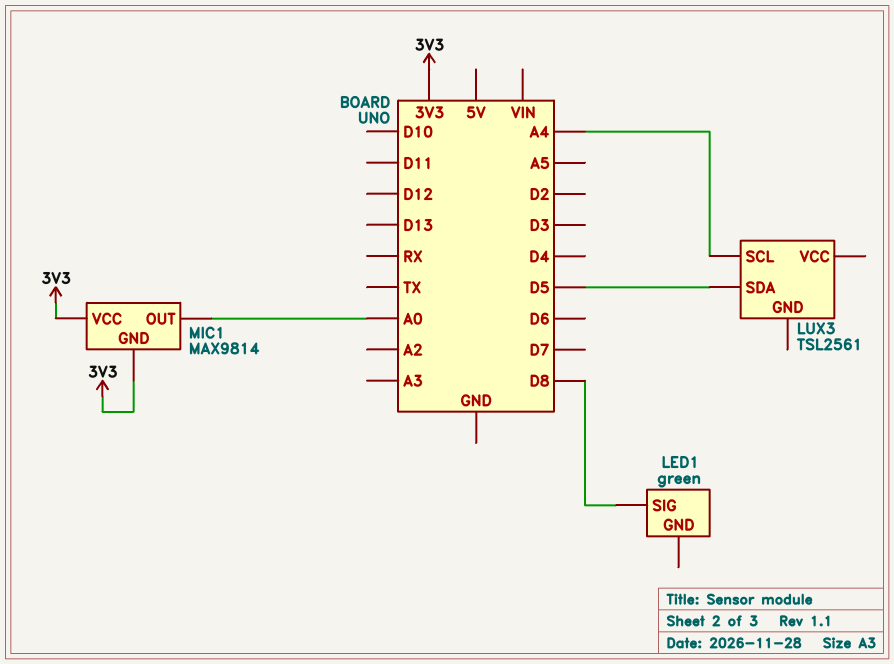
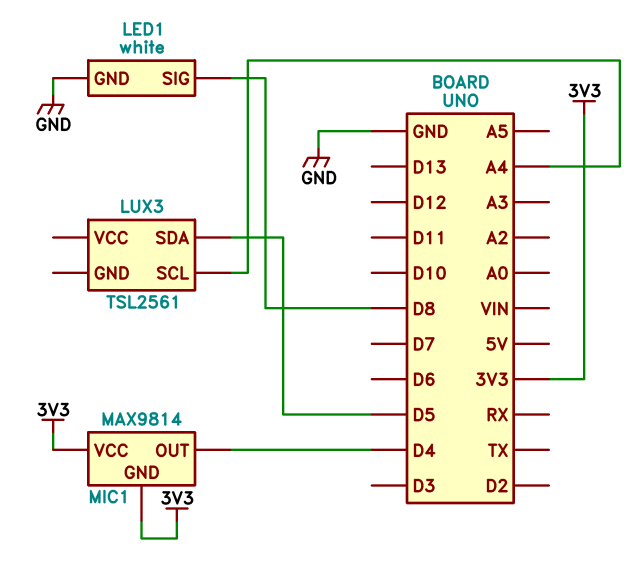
LED1: green -> white
LED1 pin GND: none -> GND
MIC1 pin OUT: A0 -> D4

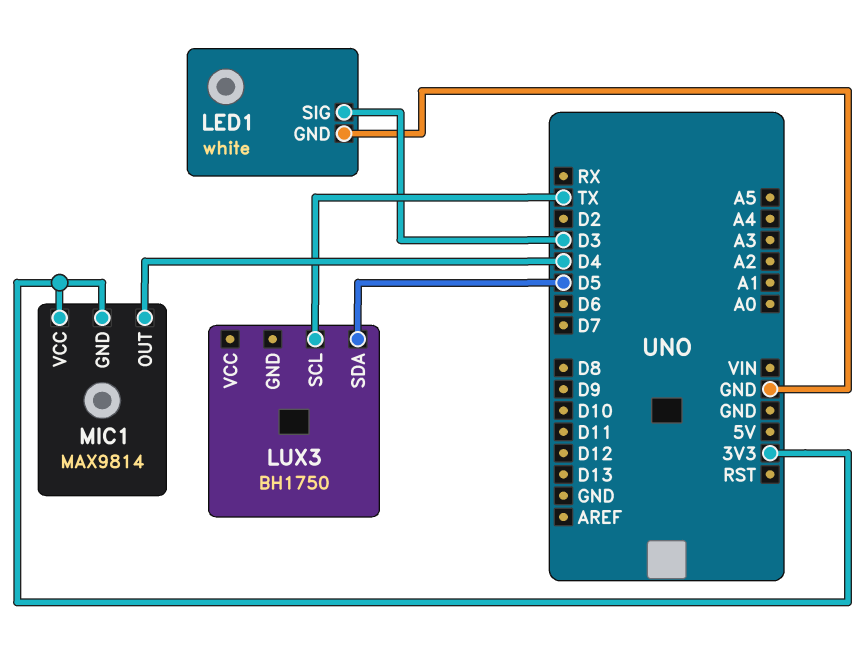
LED1 pin SIG: D8 -> D3
LUX3: TSL2561 -> BH1750
LUX3 pin SCL: A4 -> TX

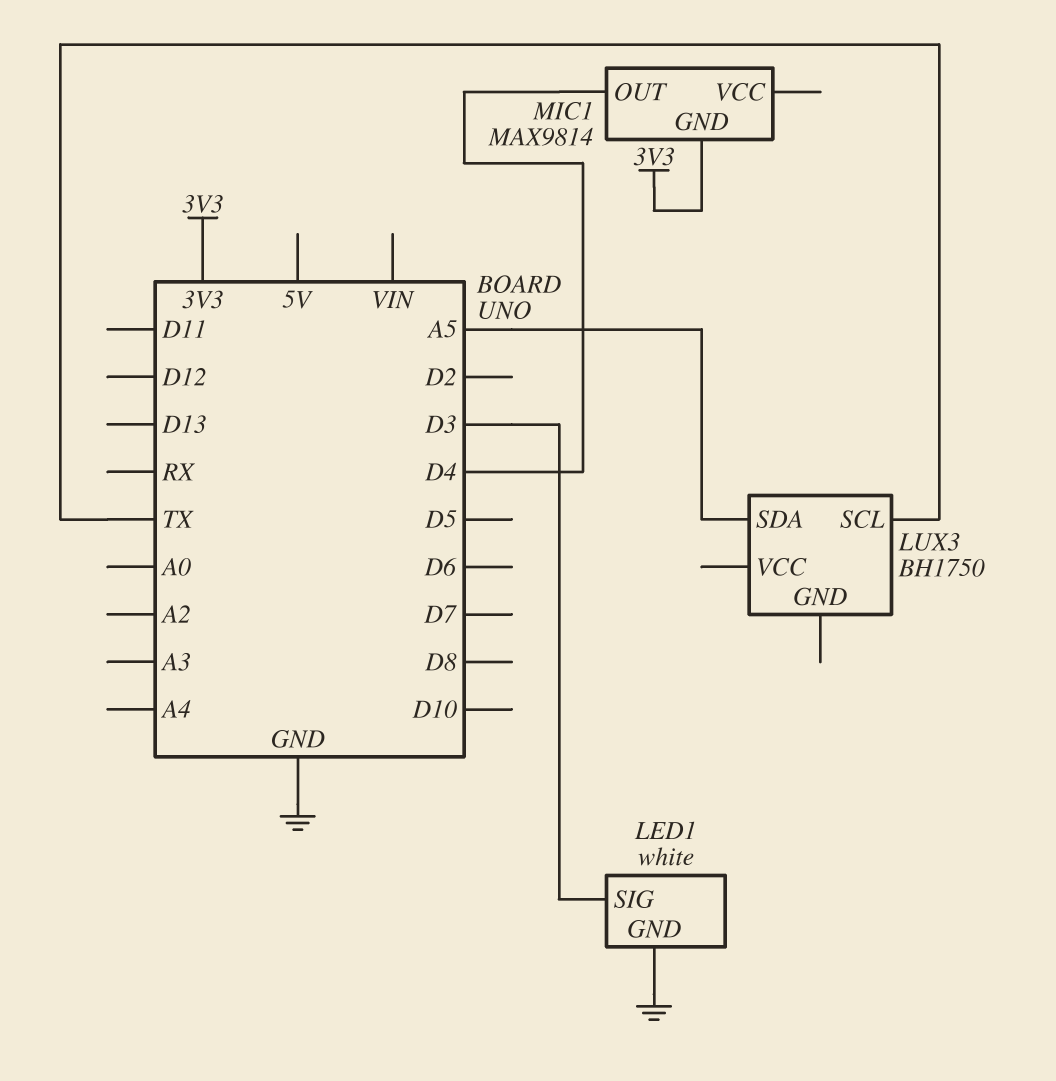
LUX3 pin SDA: D5 -> A5
MIC1 pin VCC: 3V3 -> none

